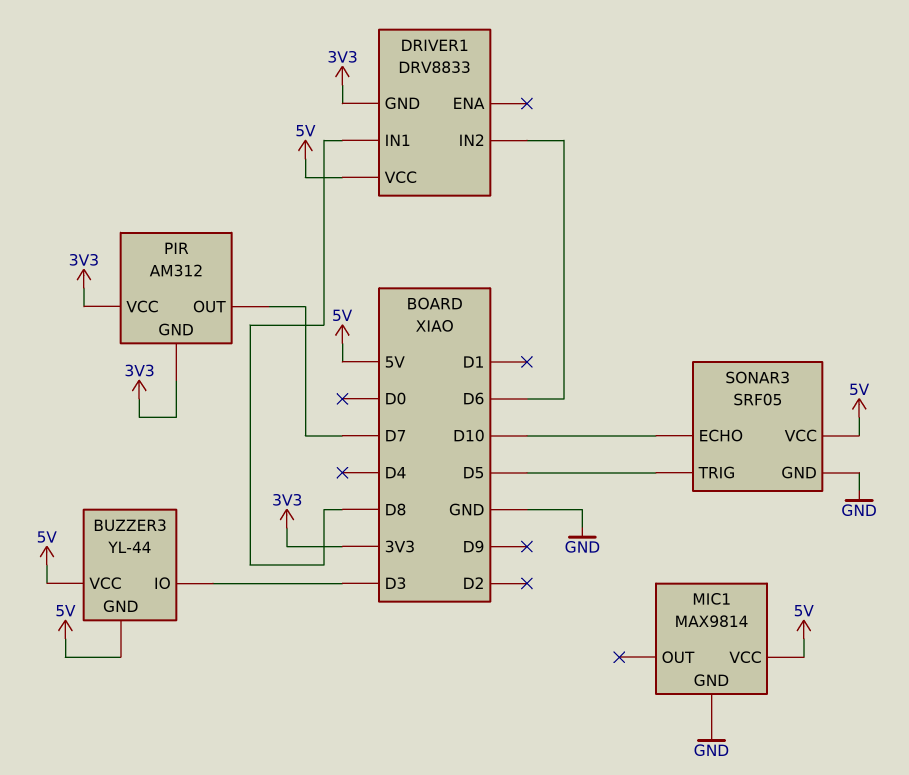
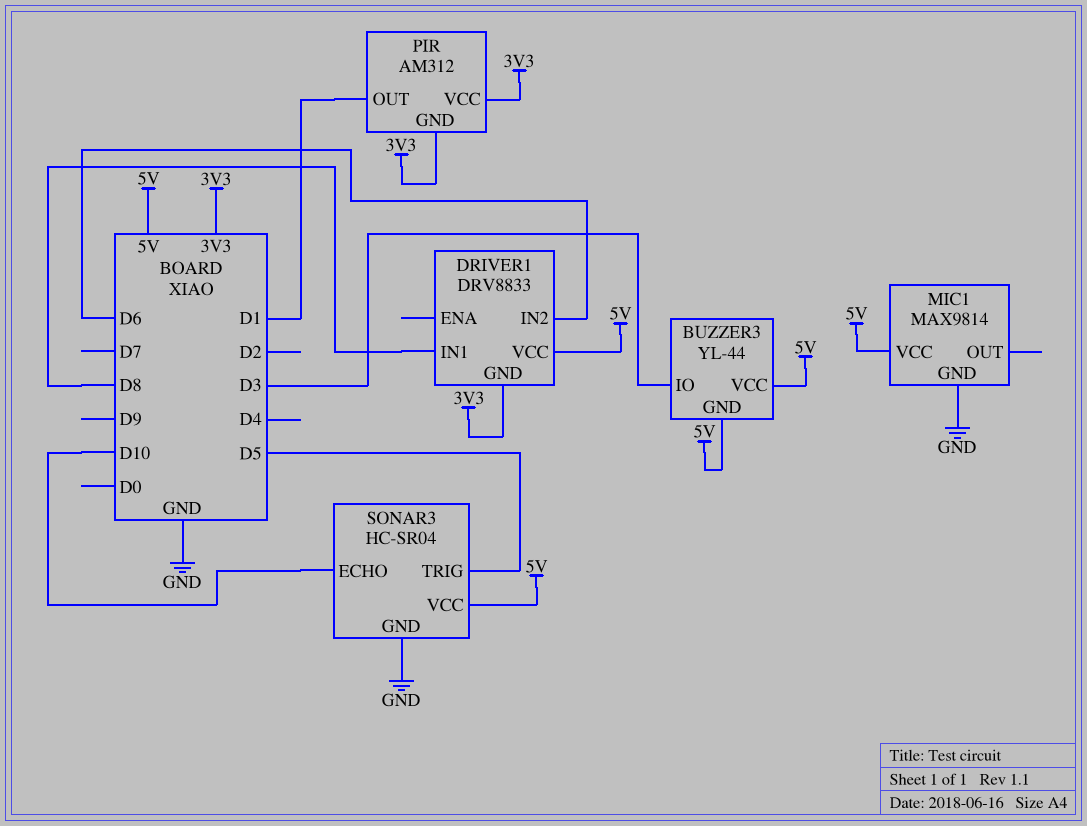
PIR pin OUT: D7 -> D1
SONAR3: SRF05 -> HC-SR04

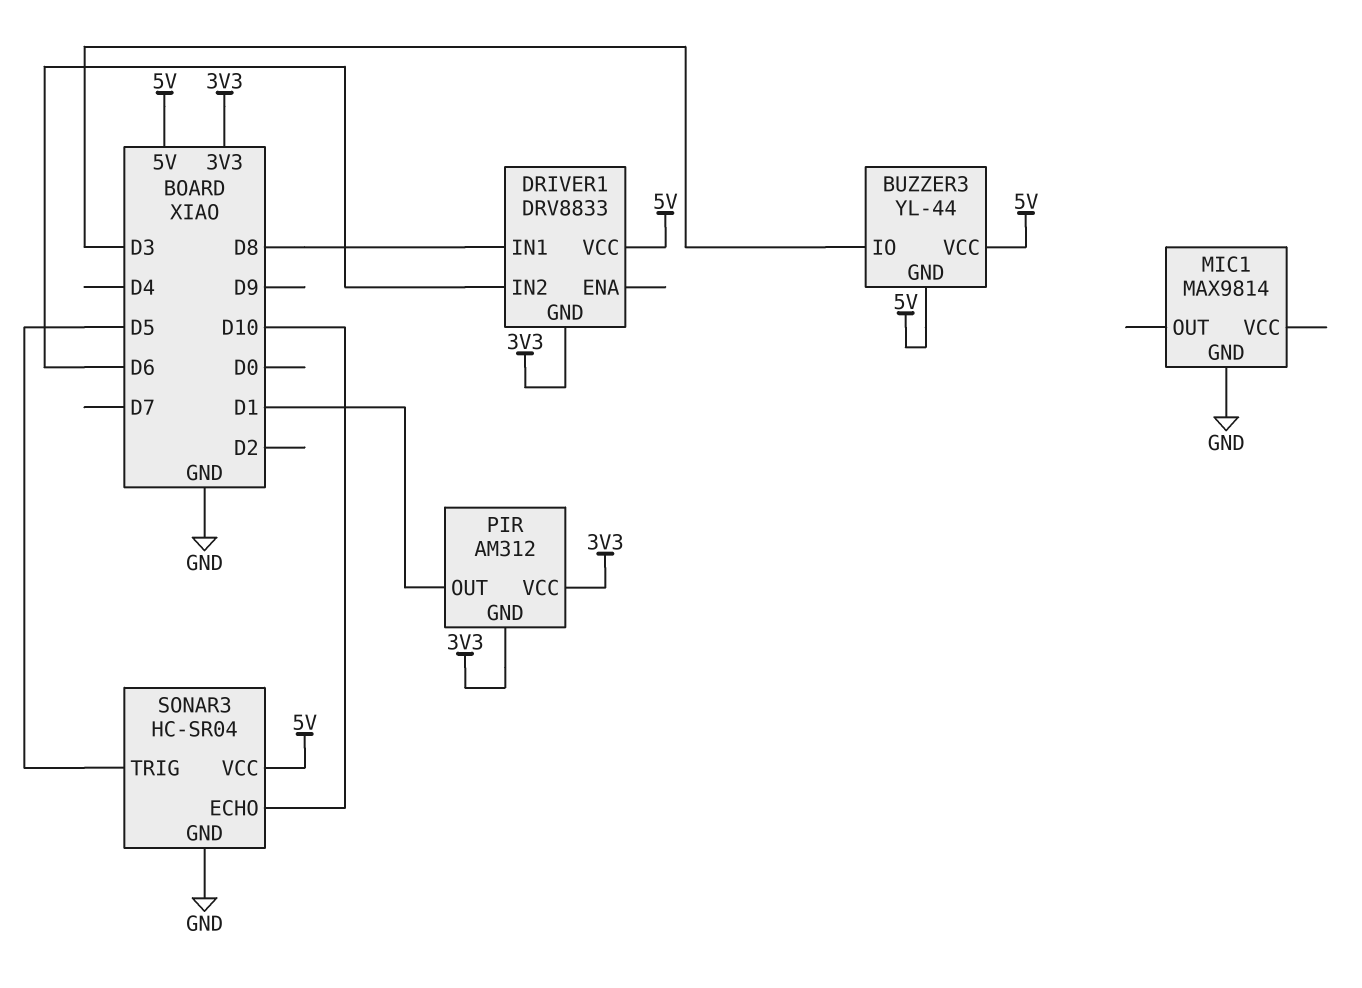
MIC1 pin VCC: 5V -> none

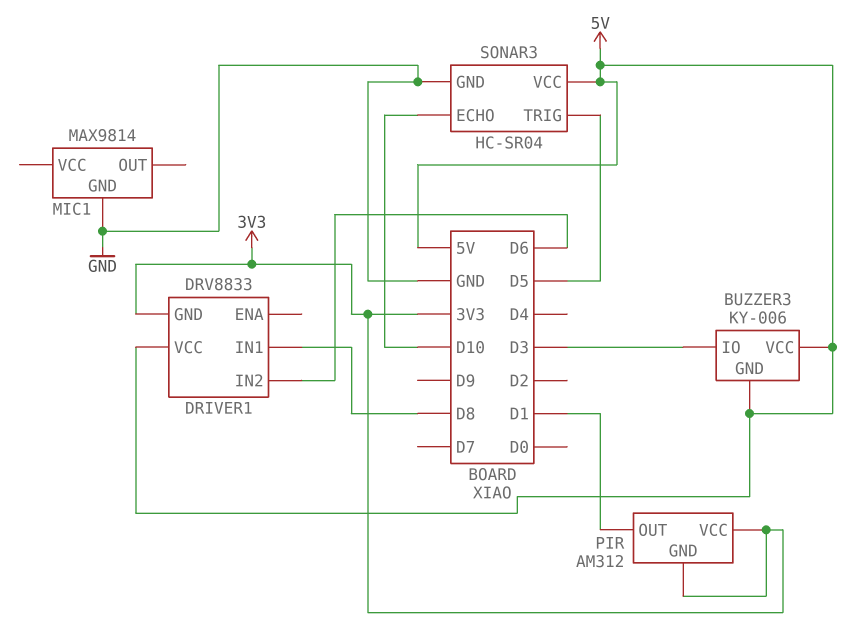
BUZZER3: YL-44 -> KY-006

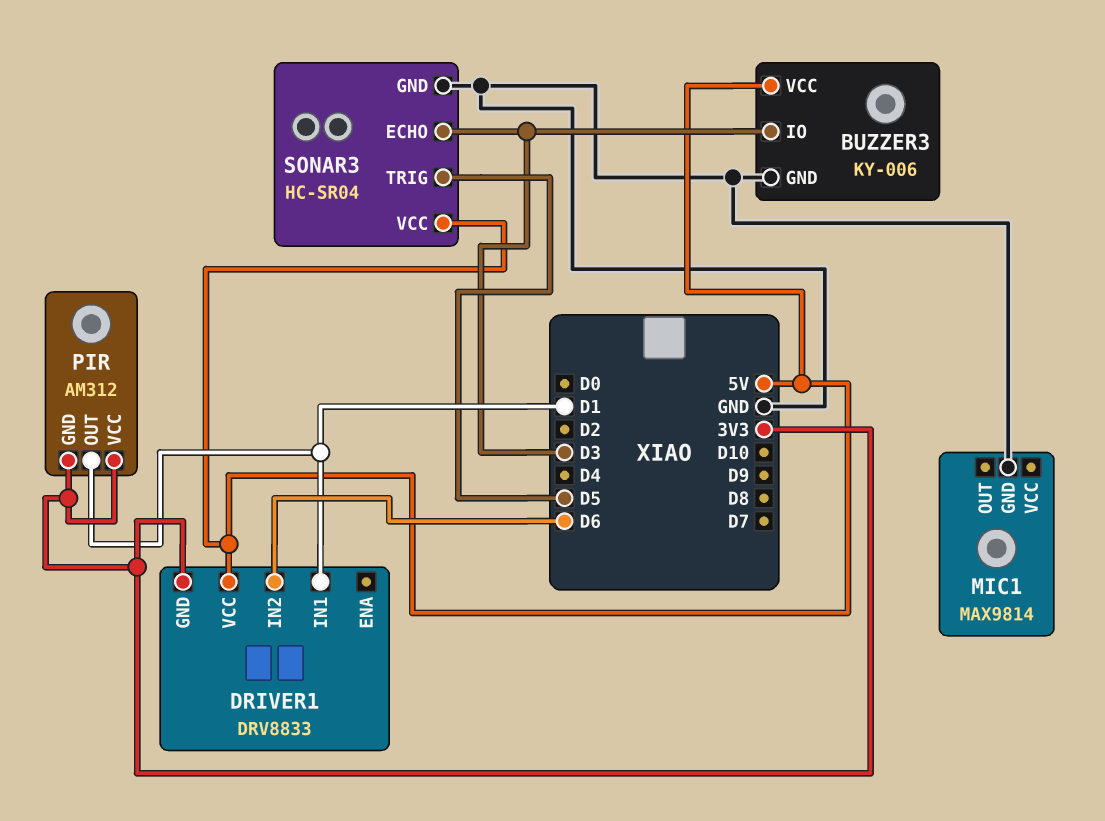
BUZZER3 pin GND: 5V -> GND
DRIVER1 pin IN1: D8 -> D1
SONAR3 pin ECHO: D10 -> D3

